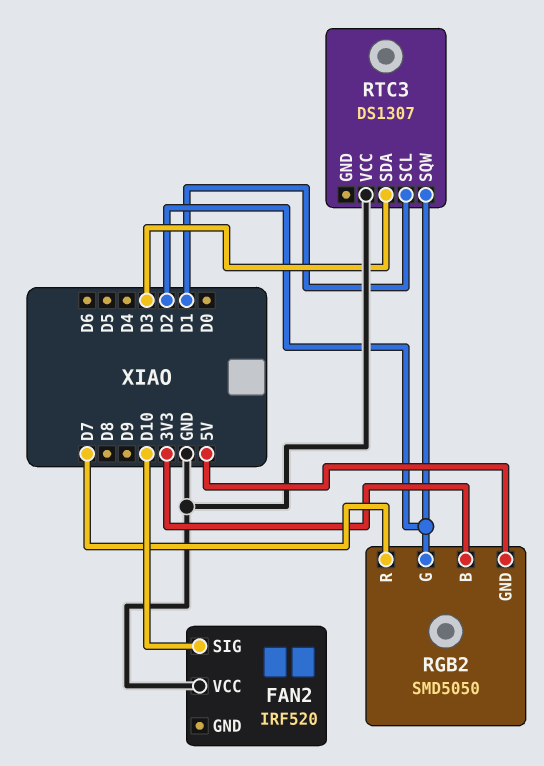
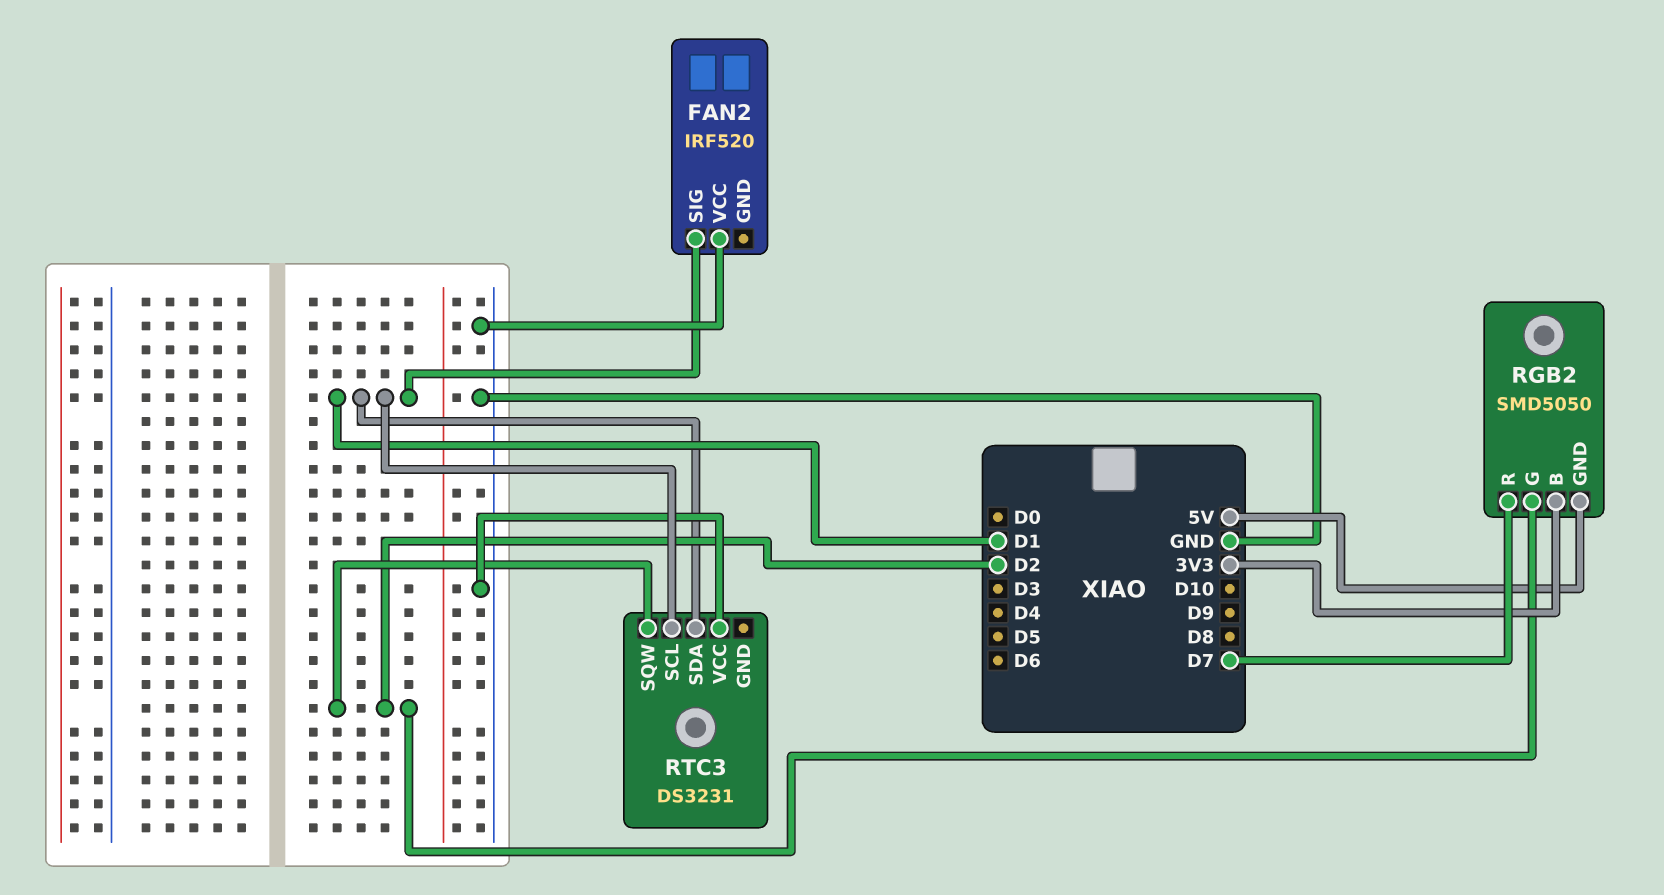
FAN2 pin SIG: D10 -> D1
RTC3: DS1307 -> DS3231
RTC3 pin SDA: D3 -> D1

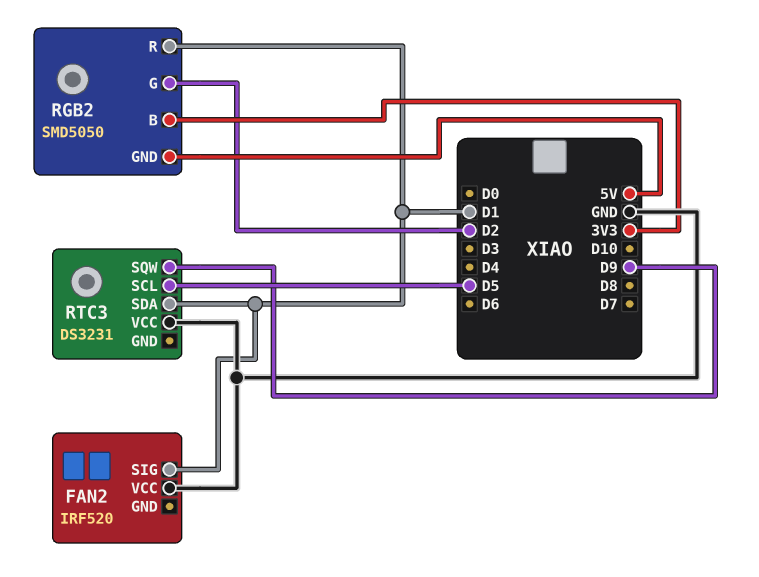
RGB2 pin R: D7 -> D1
RTC3 pin SCL: D1 -> D5
RTC3 pin SQW: D2 -> D9

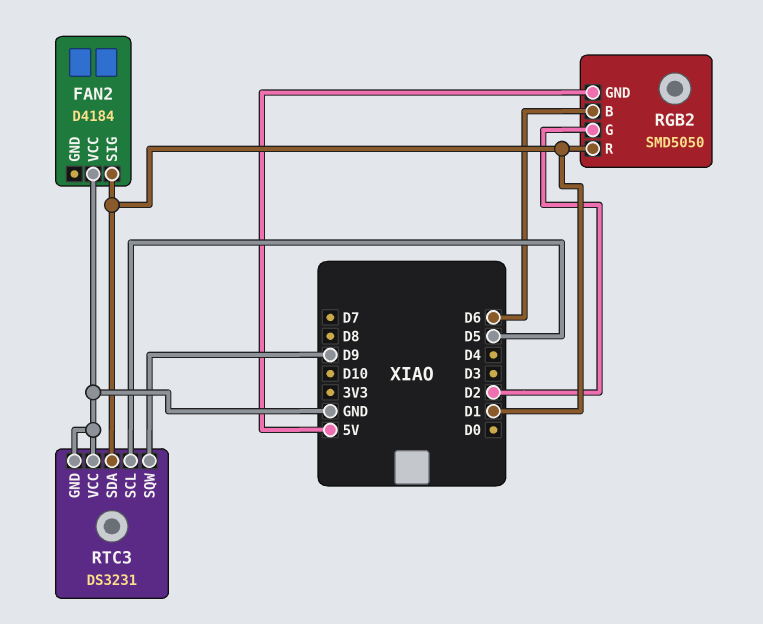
FAN2: IRF520 -> D4184
RGB2 pin B: 3V3 -> D6
RTC3 pin GND: none -> GND

